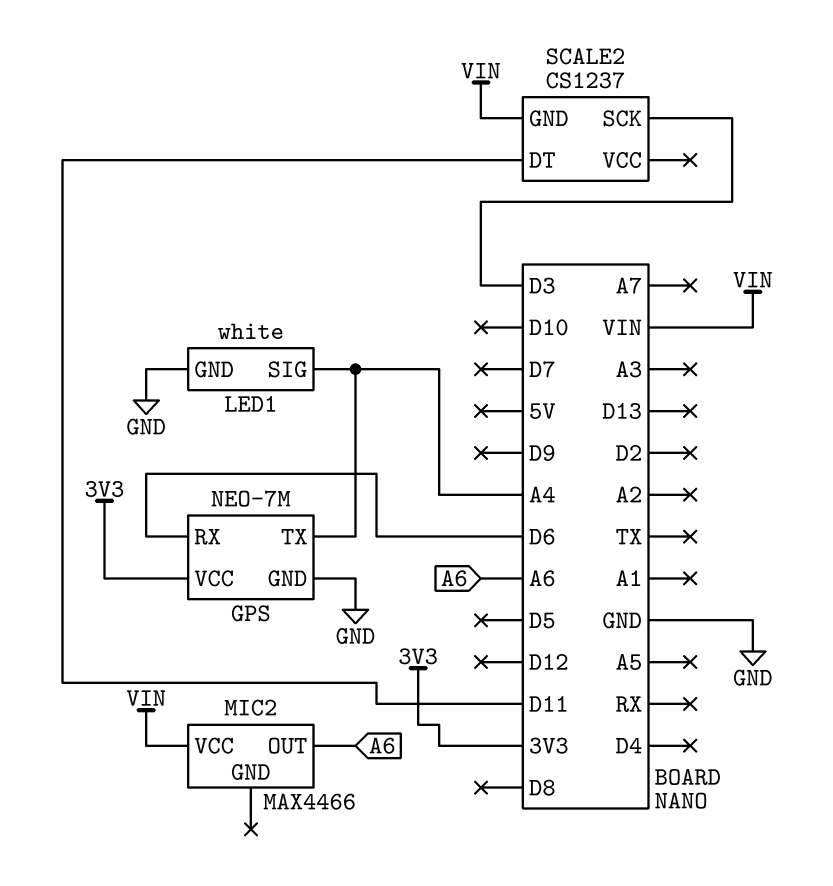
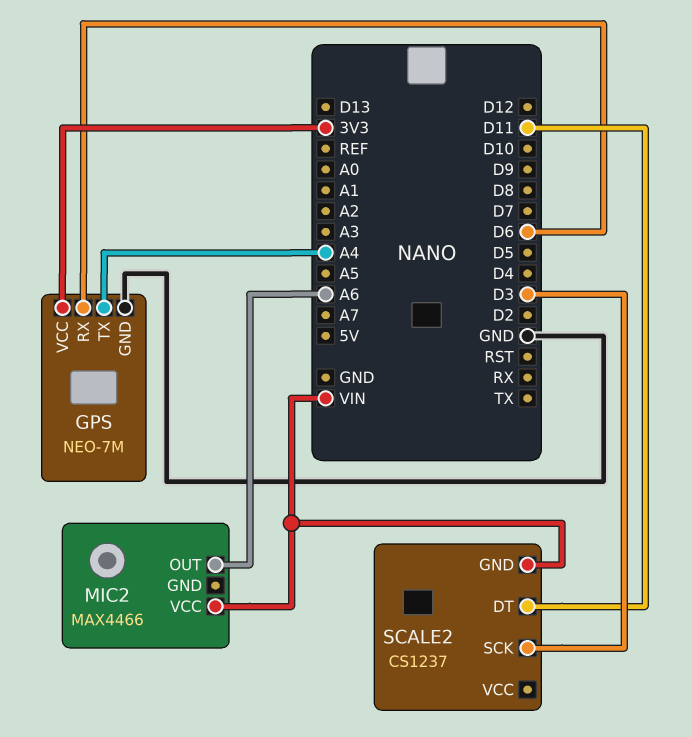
LED1: white -> none
LED1 pin GND: GND -> none
LED1 pin SIG: A4 -> none

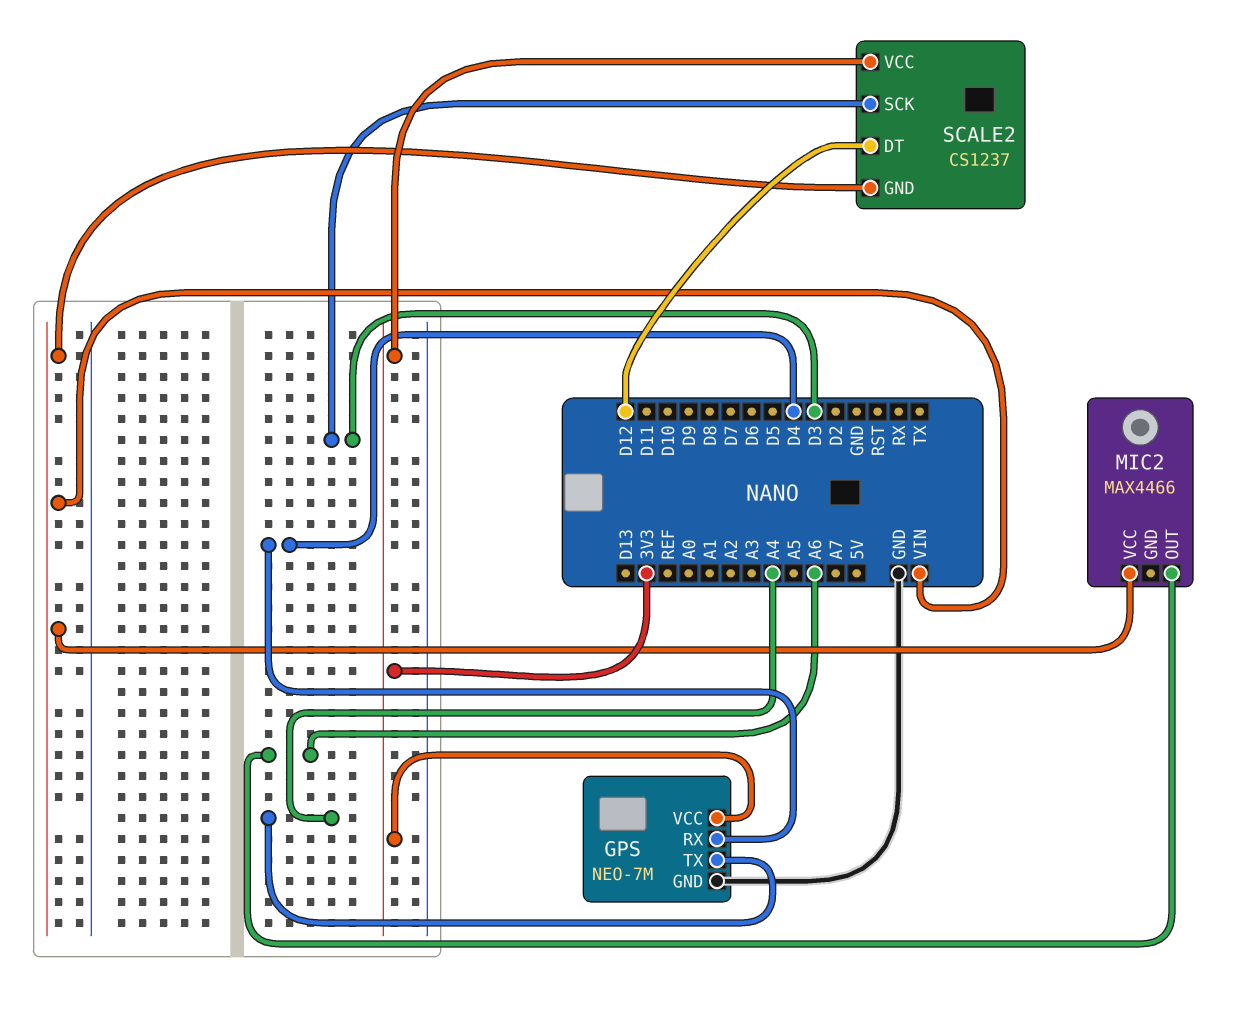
GPS pin RX: D6 -> D4
SCALE2 pin DT: D11 -> D12
SCALE2 pin VCC: none -> 3V3

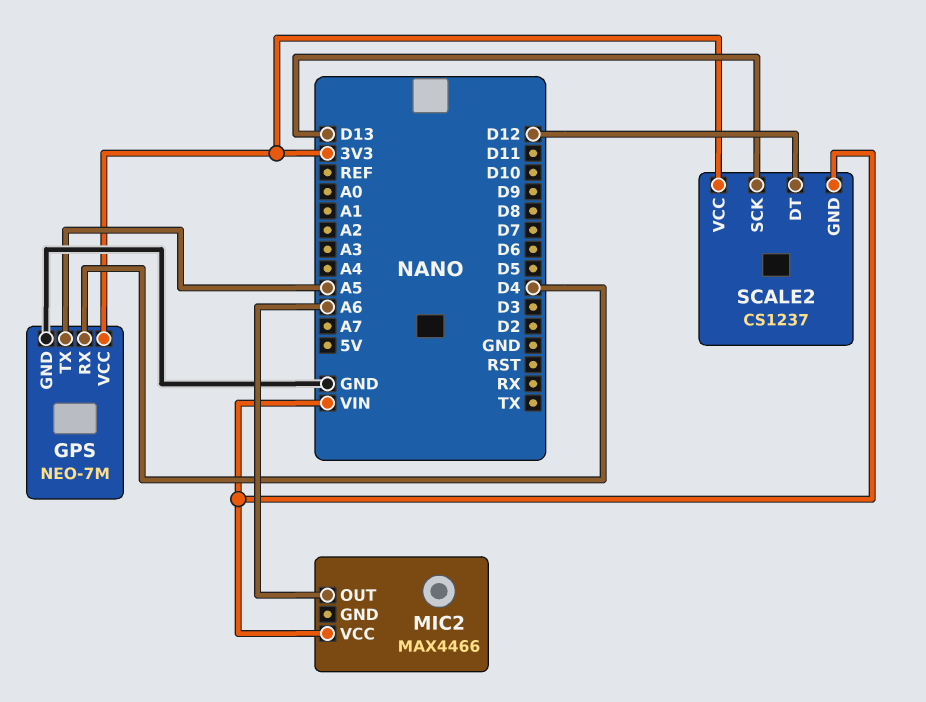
GPS pin TX: A4 -> A5
SCALE2 pin SCK: D3 -> D13

